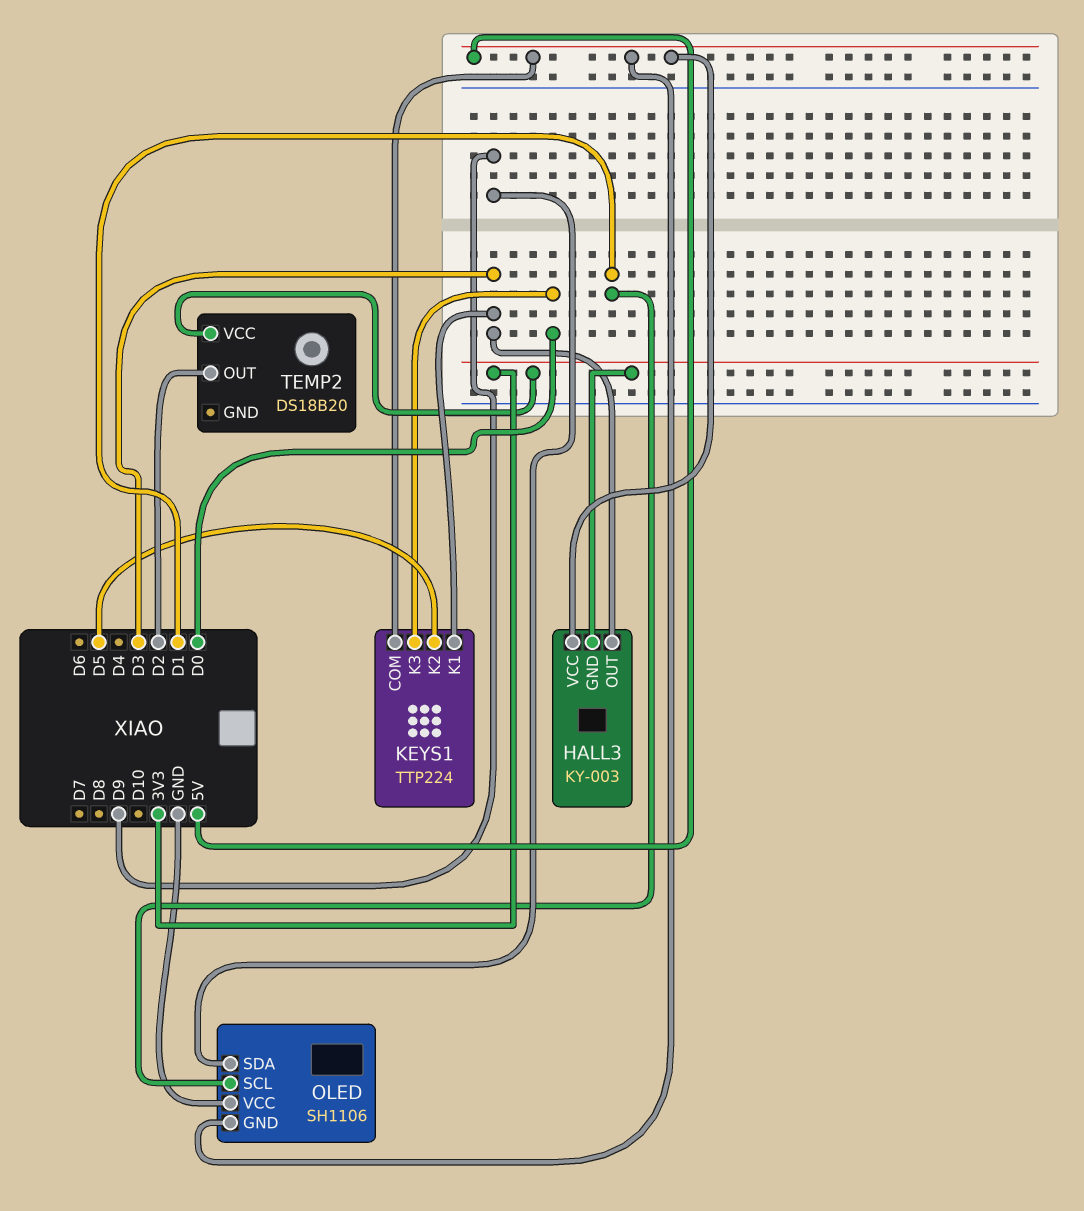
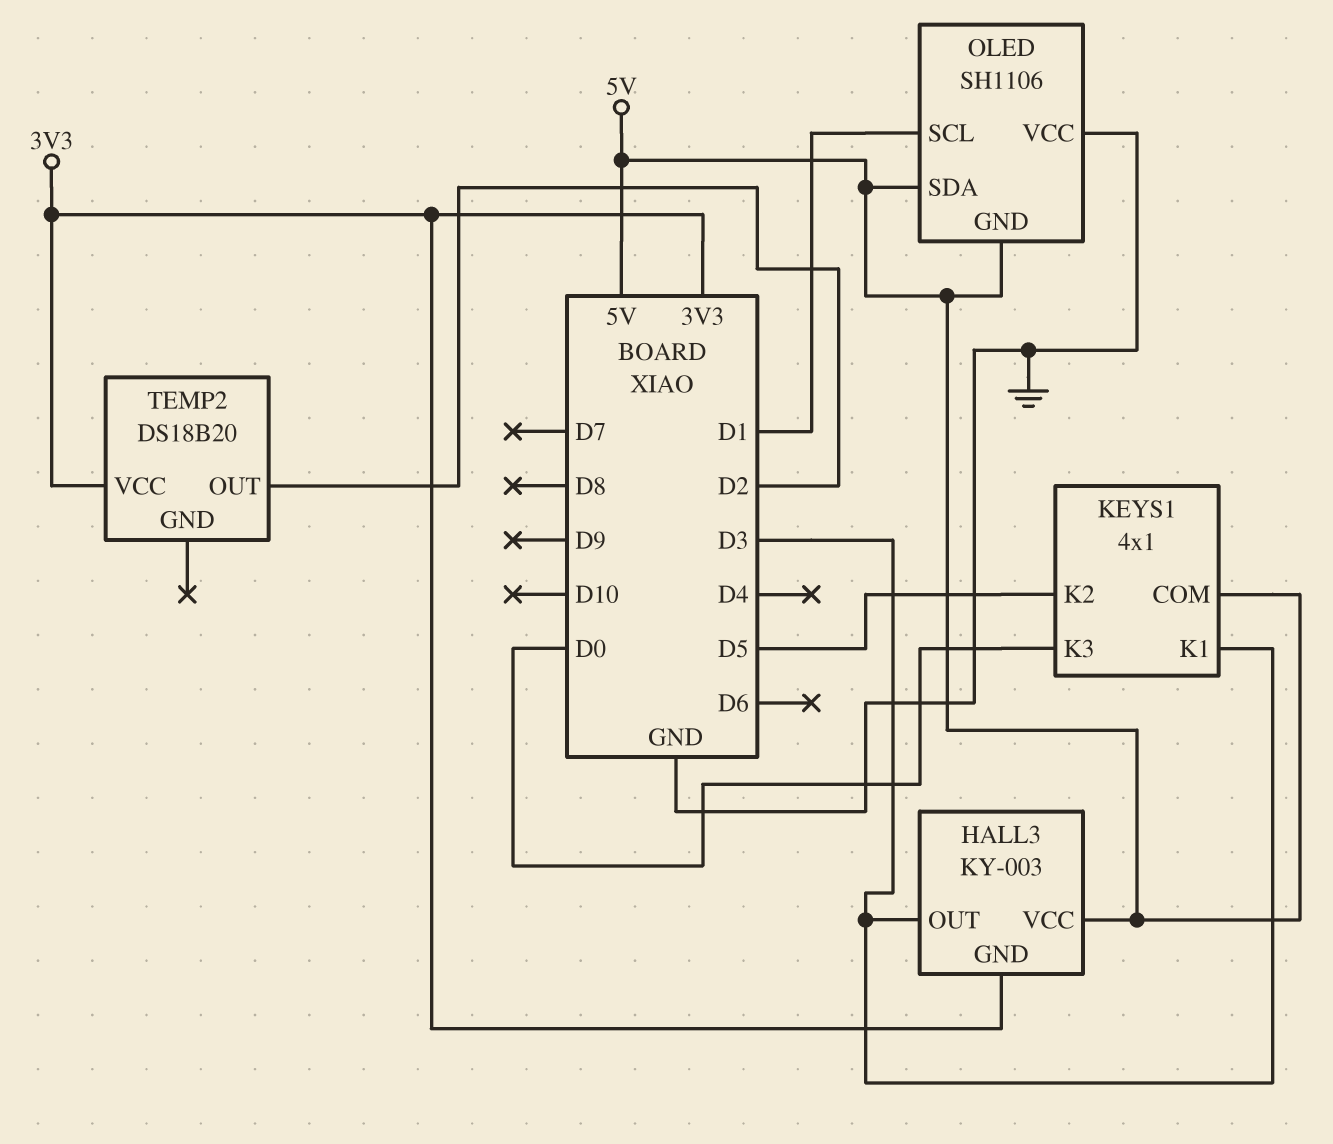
KEYS1: TTP224 -> 4x1
OLED pin SDA: D9 -> 5V

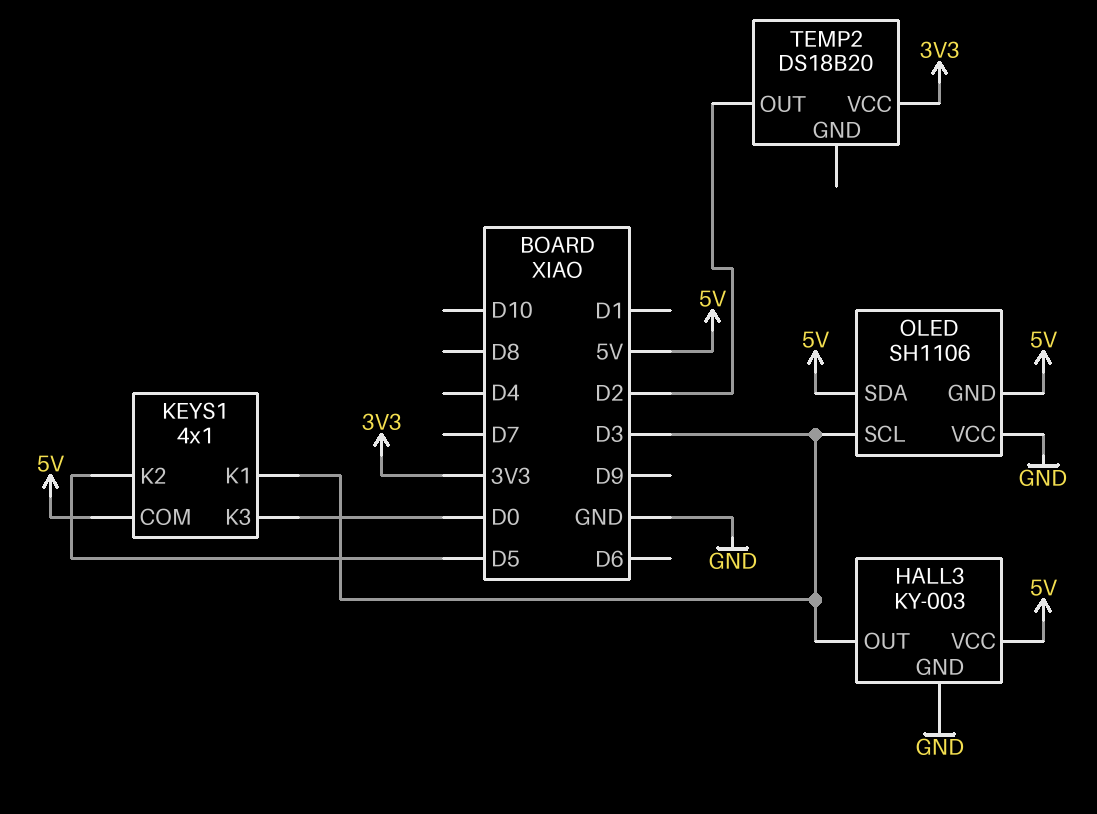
HALL3 pin GND: 3V3 -> GND
OLED pin SCL: D1 -> D3

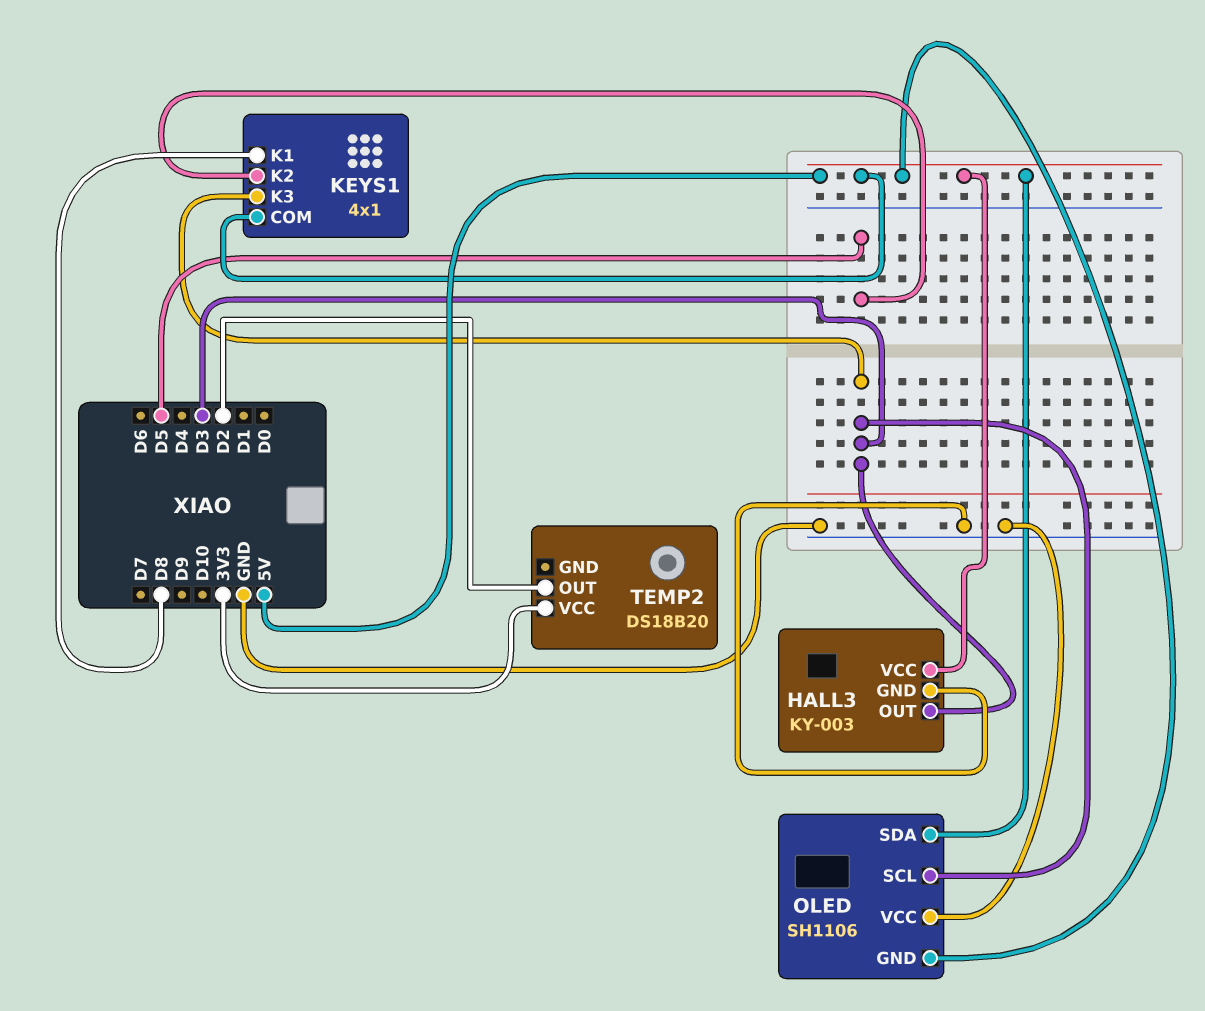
KEYS1 pin K1: D3 -> D8
KEYS1 pin K3: D0 -> D3

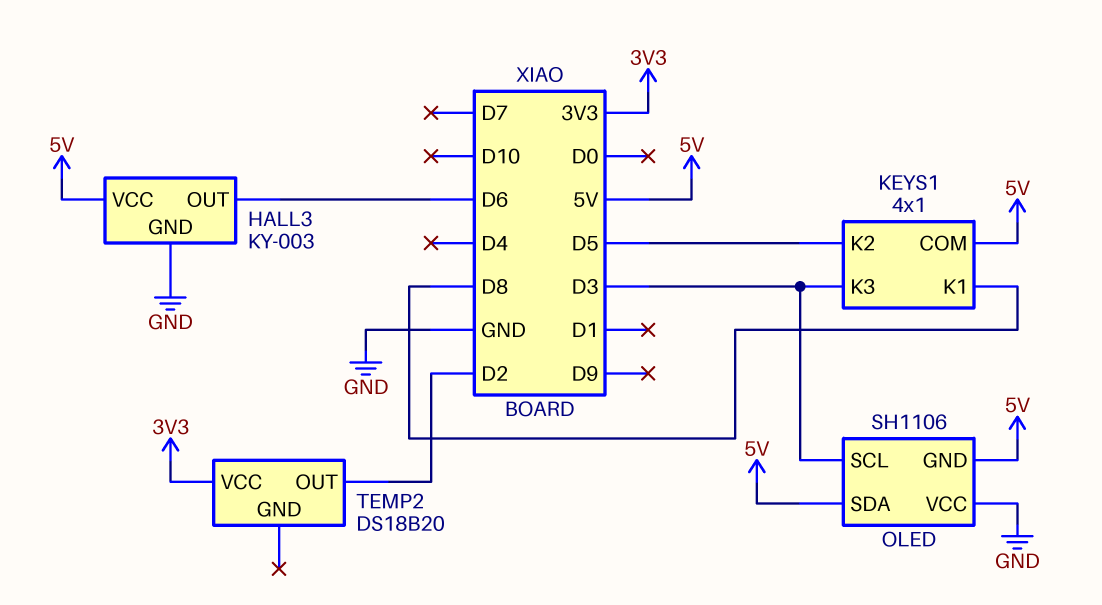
HALL3 pin OUT: D3 -> D6

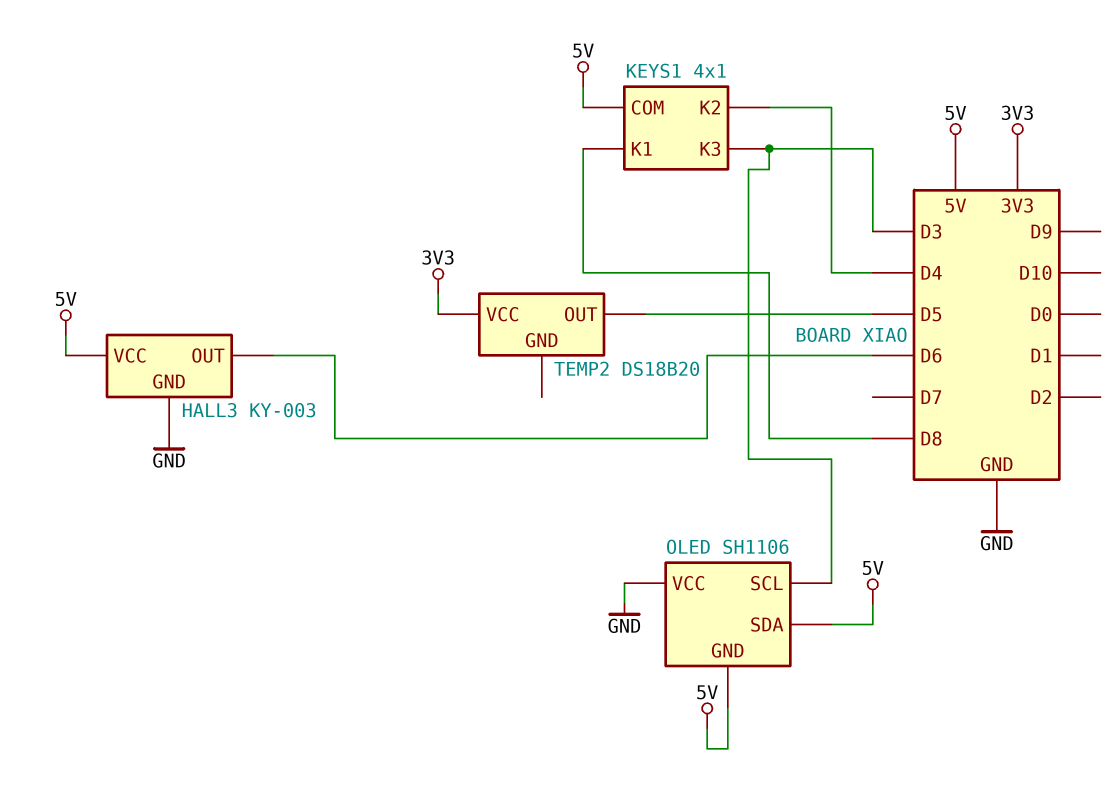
KEYS1 pin K2: D5 -> D4
TEMP2 pin OUT: D2 -> D5

